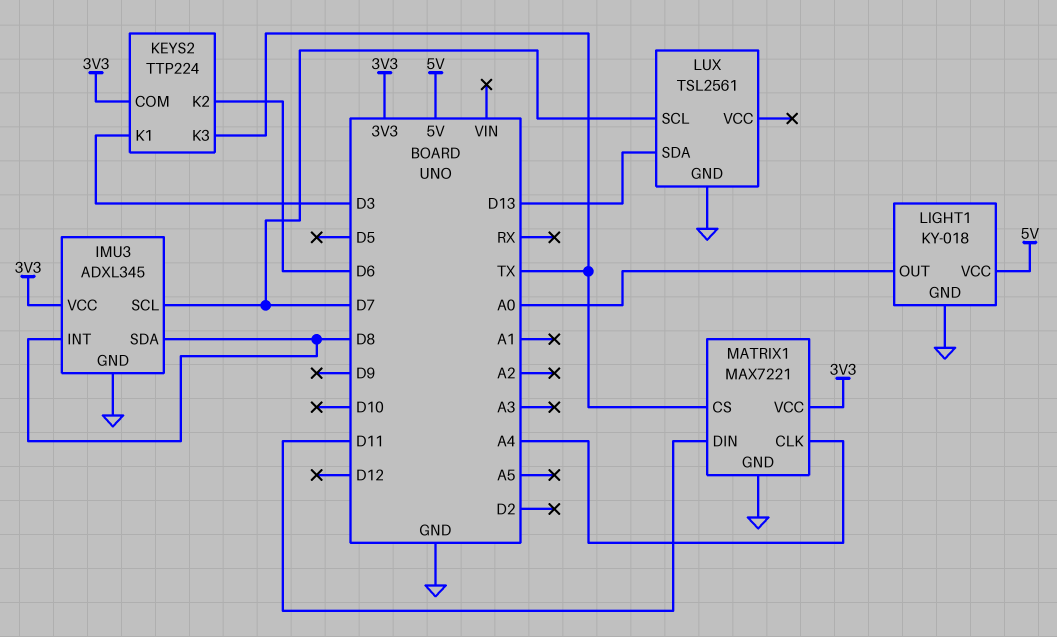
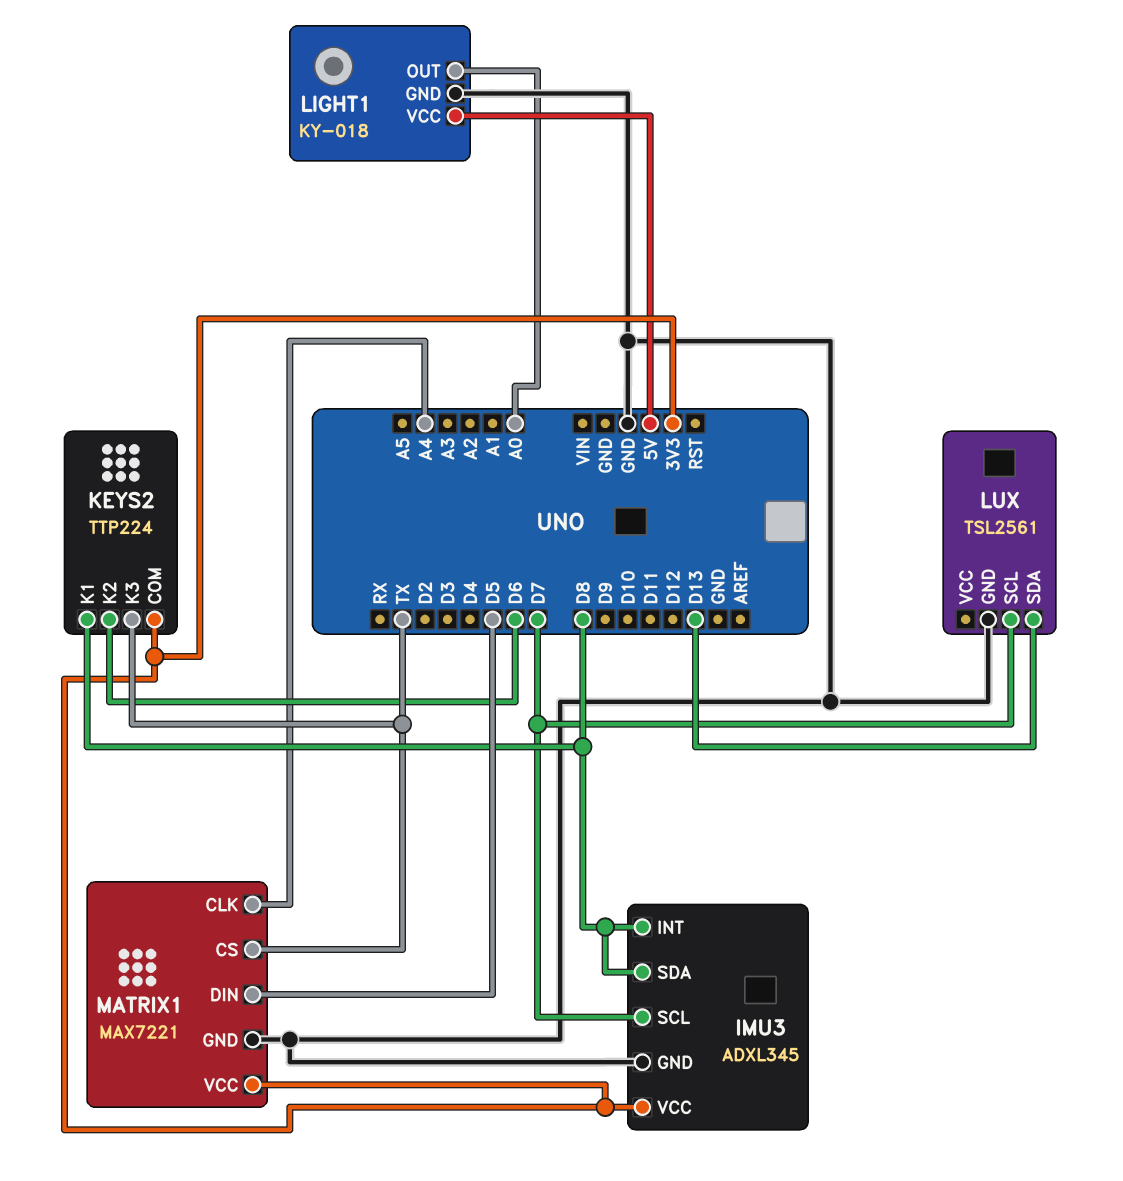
KEYS2 pin K1: D3 -> D8
MATRIX1 pin DIN: D11 -> D5

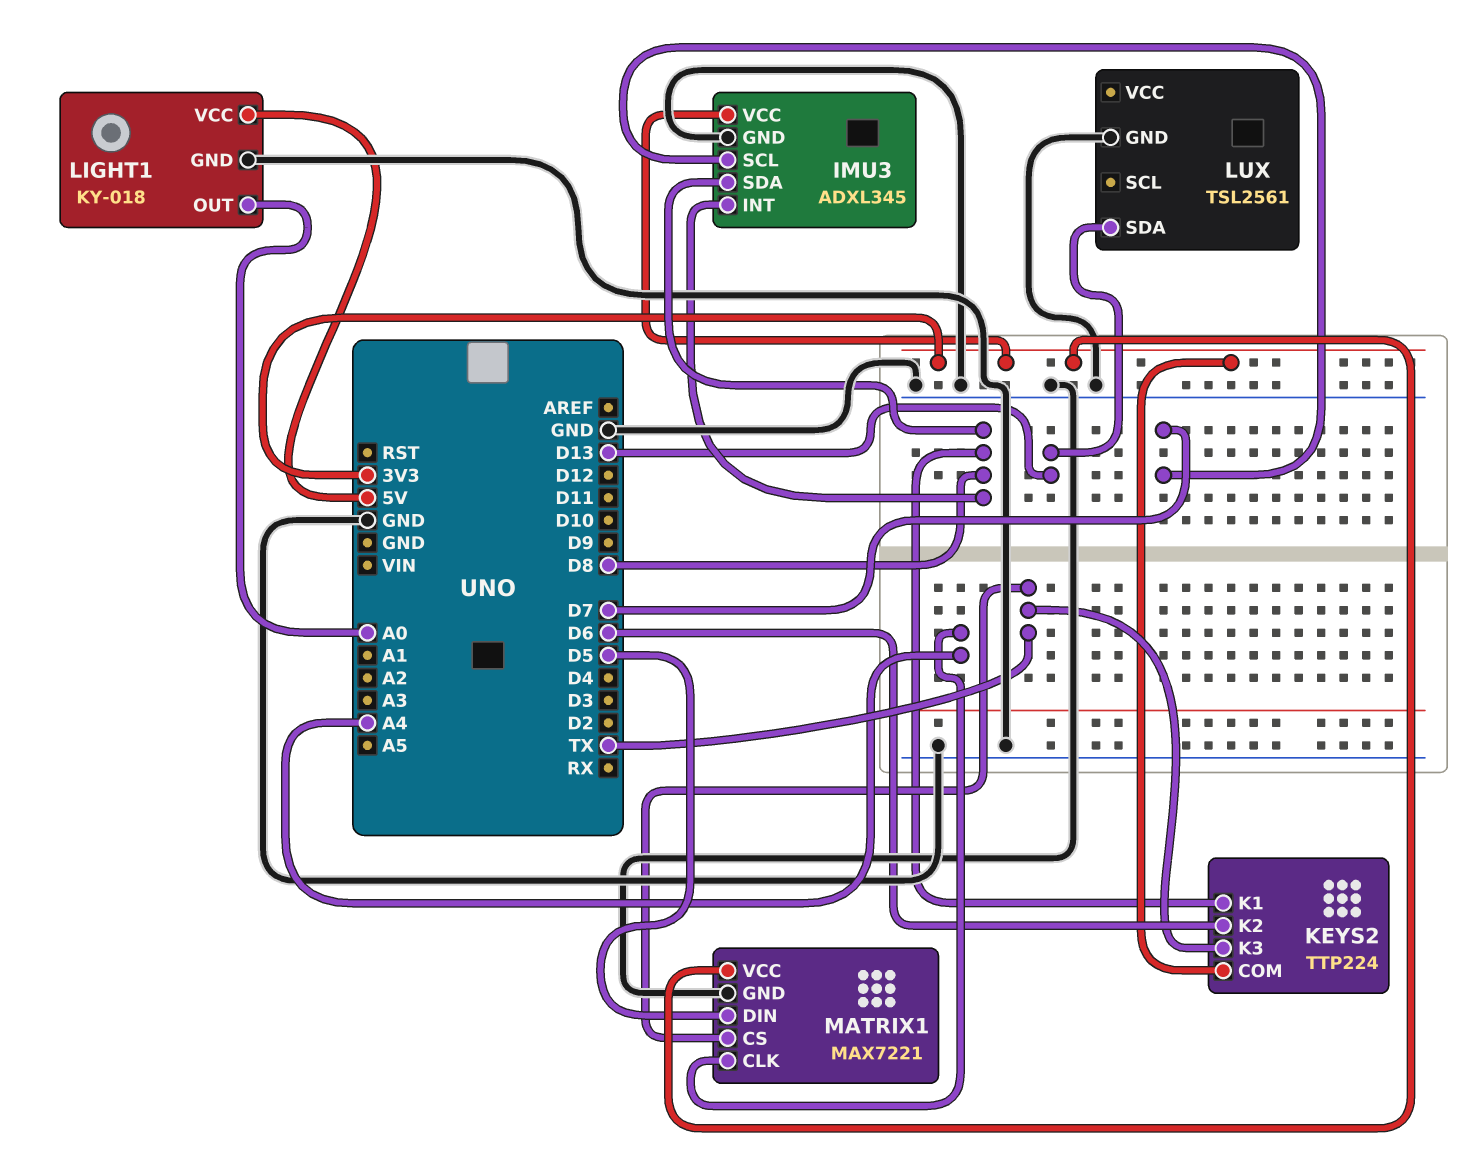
LUX pin SCL: D7 -> none

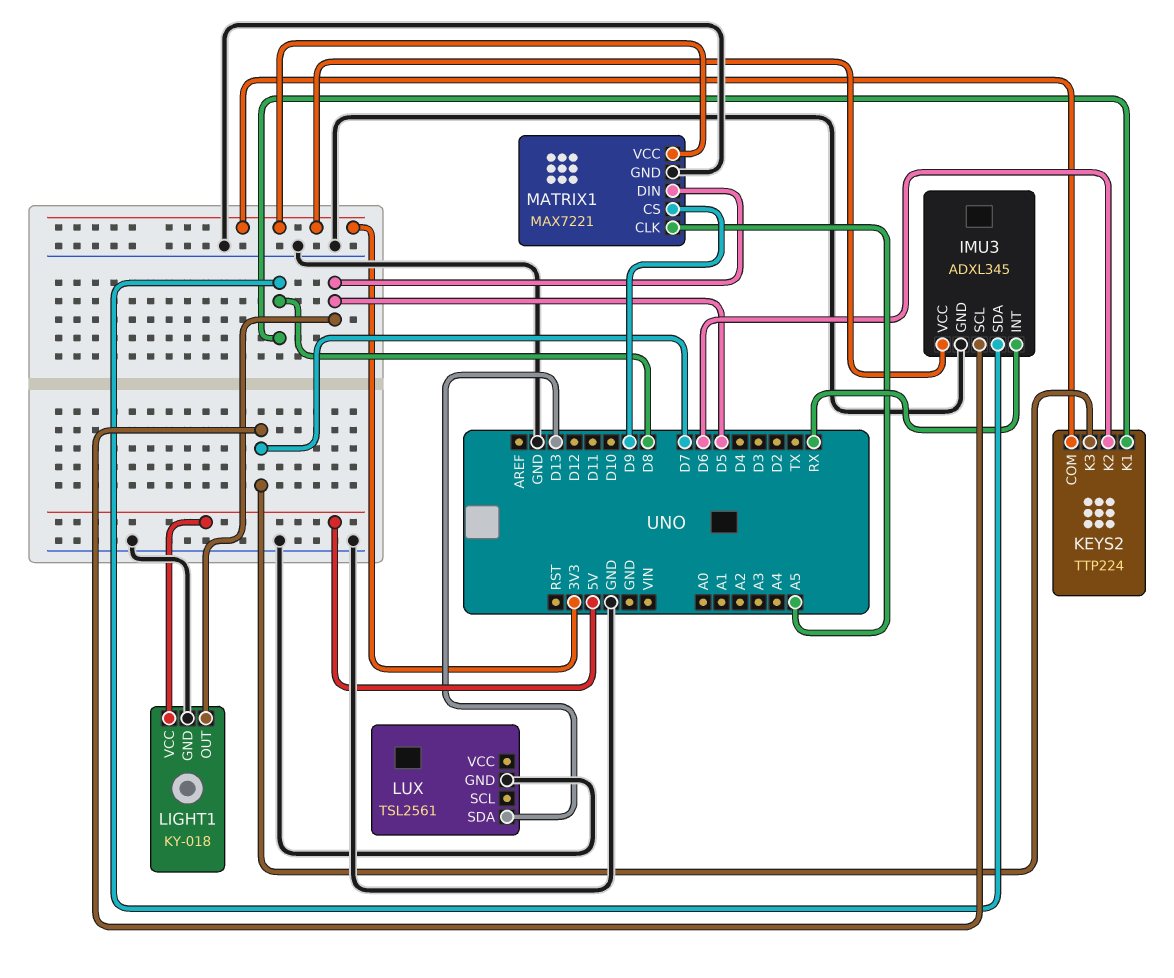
IMU3 pin INT: D8 -> RX
KEYS2 pin K3: TX -> D7
LIGHT1 pin OUT: A0 -> D5
MATRIX1 pin CLK: A4 -> A5
MATRIX1 pin CS: TX -> D9

